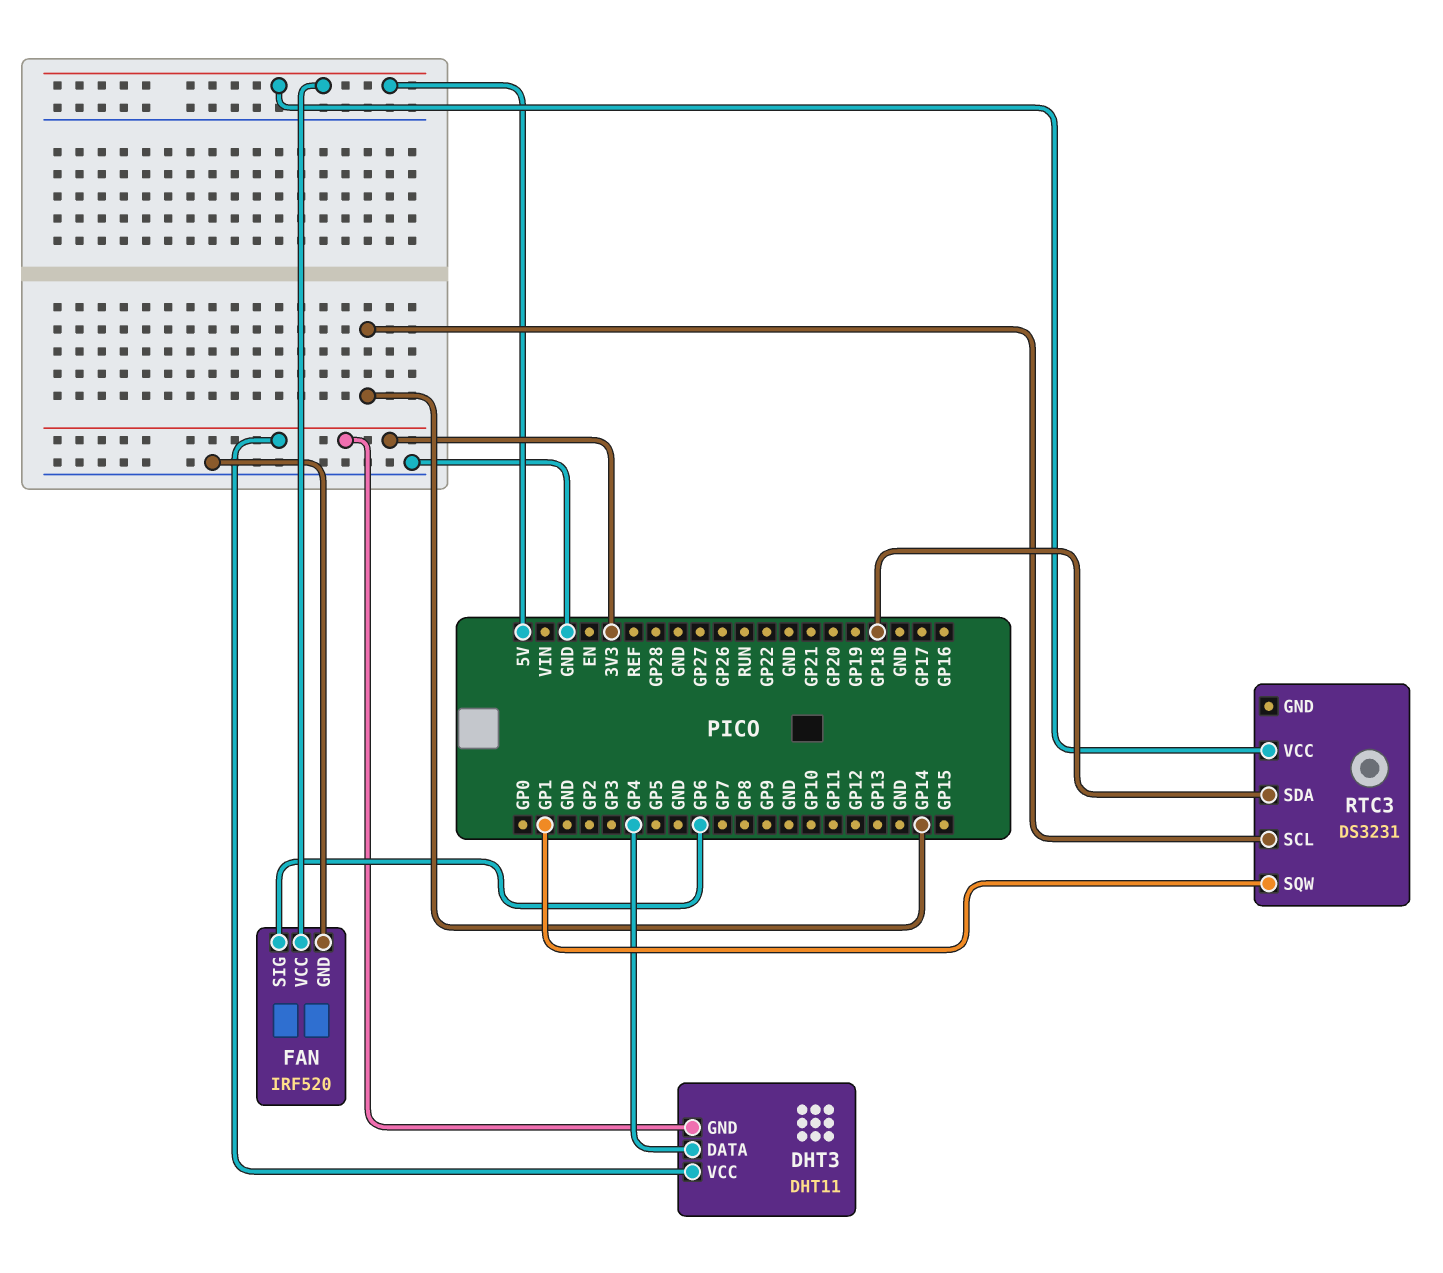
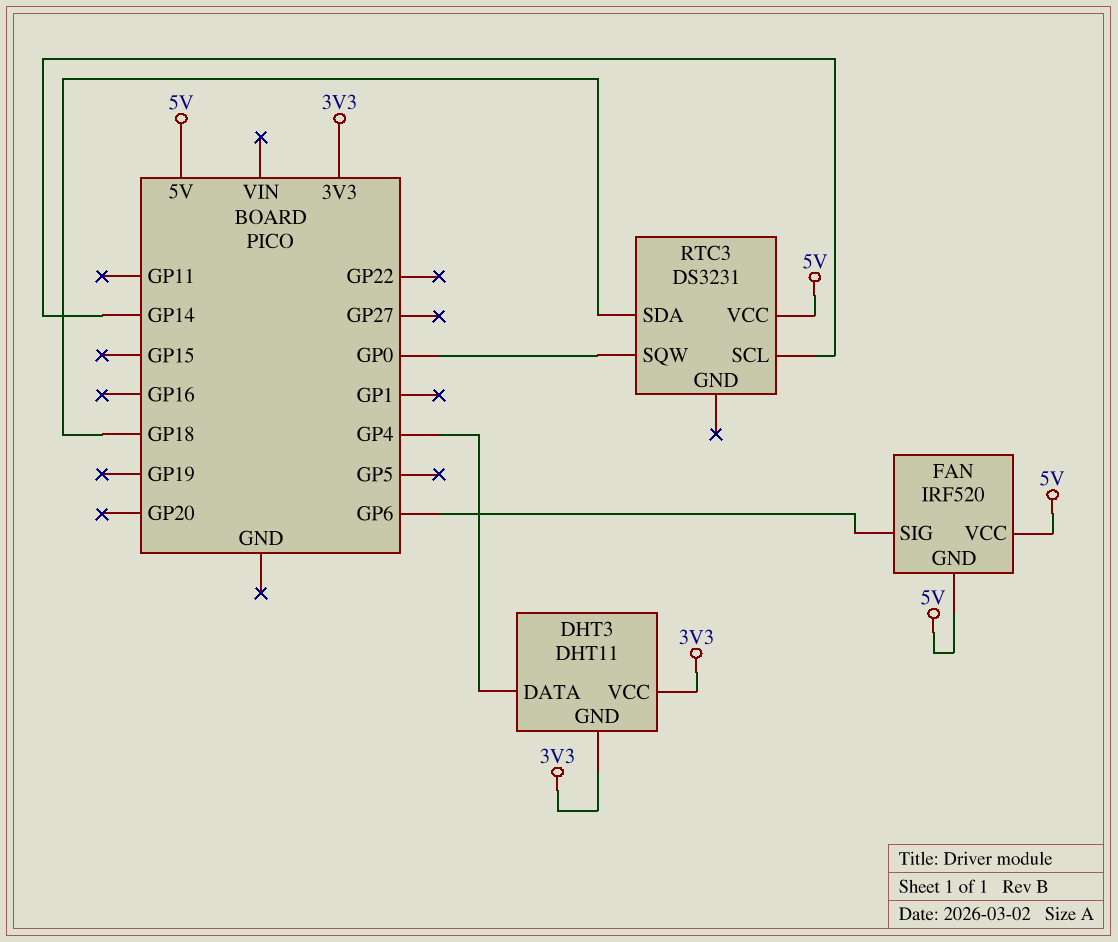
FAN pin GND: GND -> 5V
RTC3 pin SQW: GP1 -> GP0

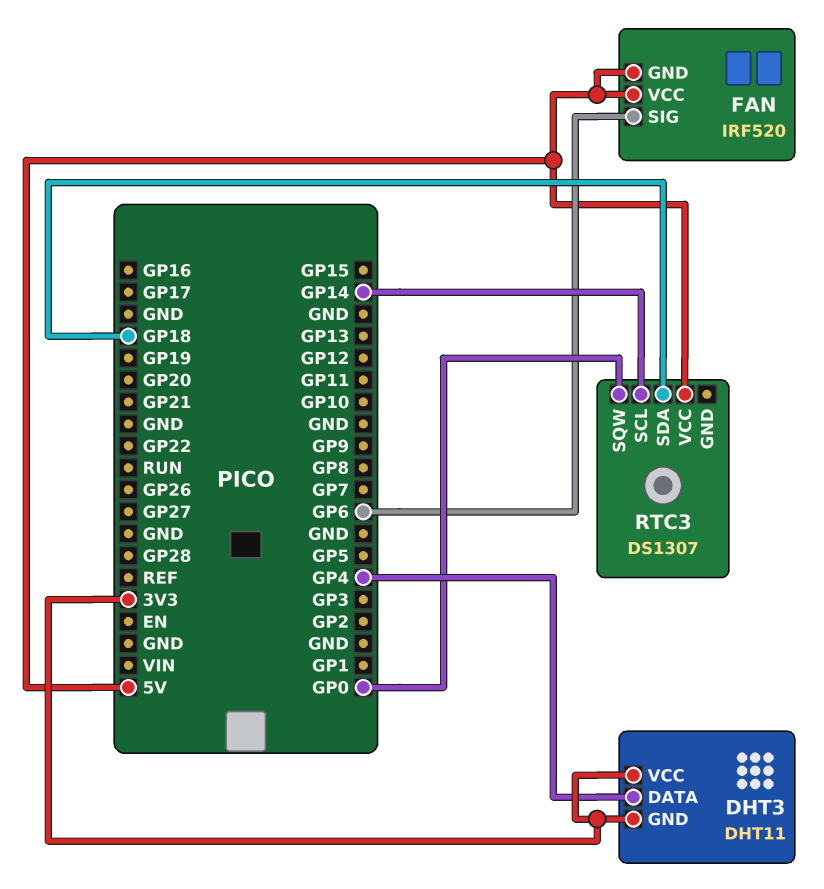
RTC3: DS3231 -> DS1307

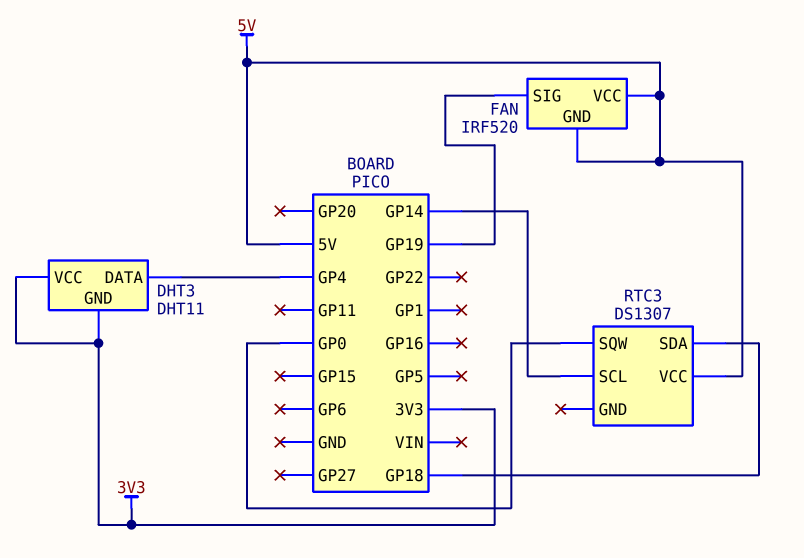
FAN pin SIG: GP6 -> GP19

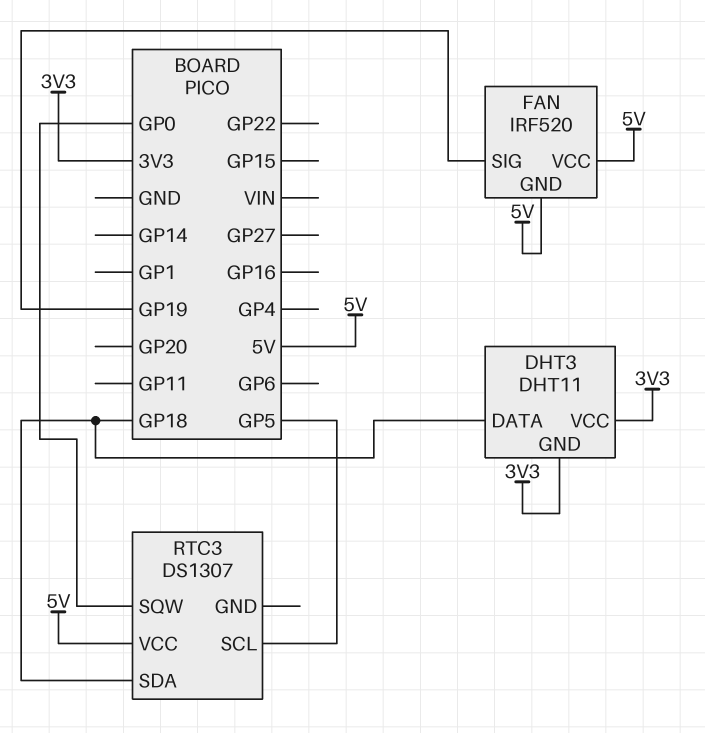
DHT3 pin DATA: GP4 -> GP18
RTC3 pin SCL: GP14 -> GP5

